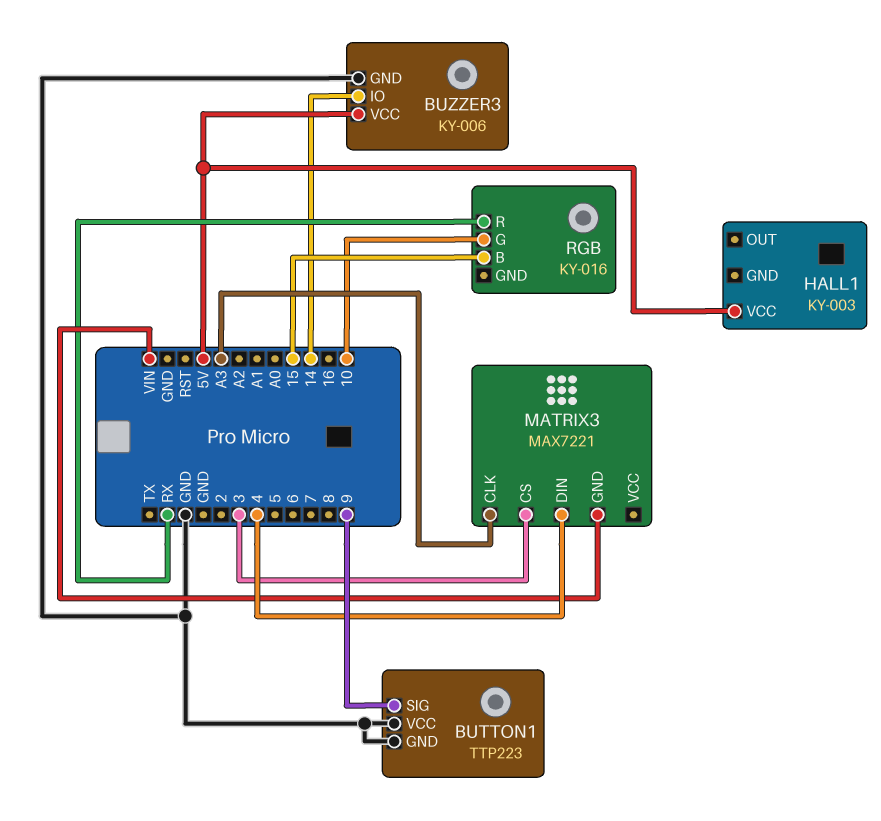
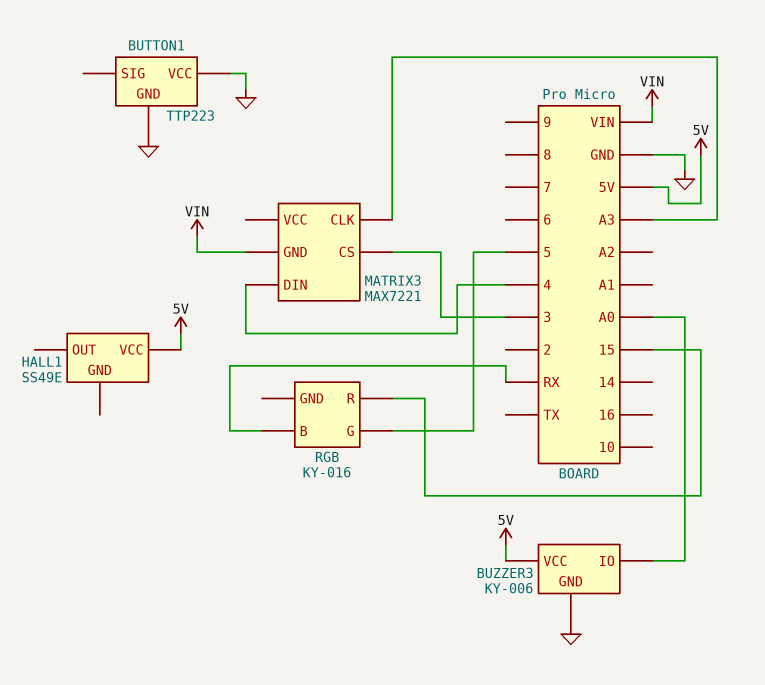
BUTTON1 pin SIG: 9 -> none
BUZZER3 pin IO: 14 -> A0
HALL1: KY-003 -> SS49E
RGB pin B: 15 -> RX
RGB pin G: 10 -> 5
RGB pin R: RX -> 15

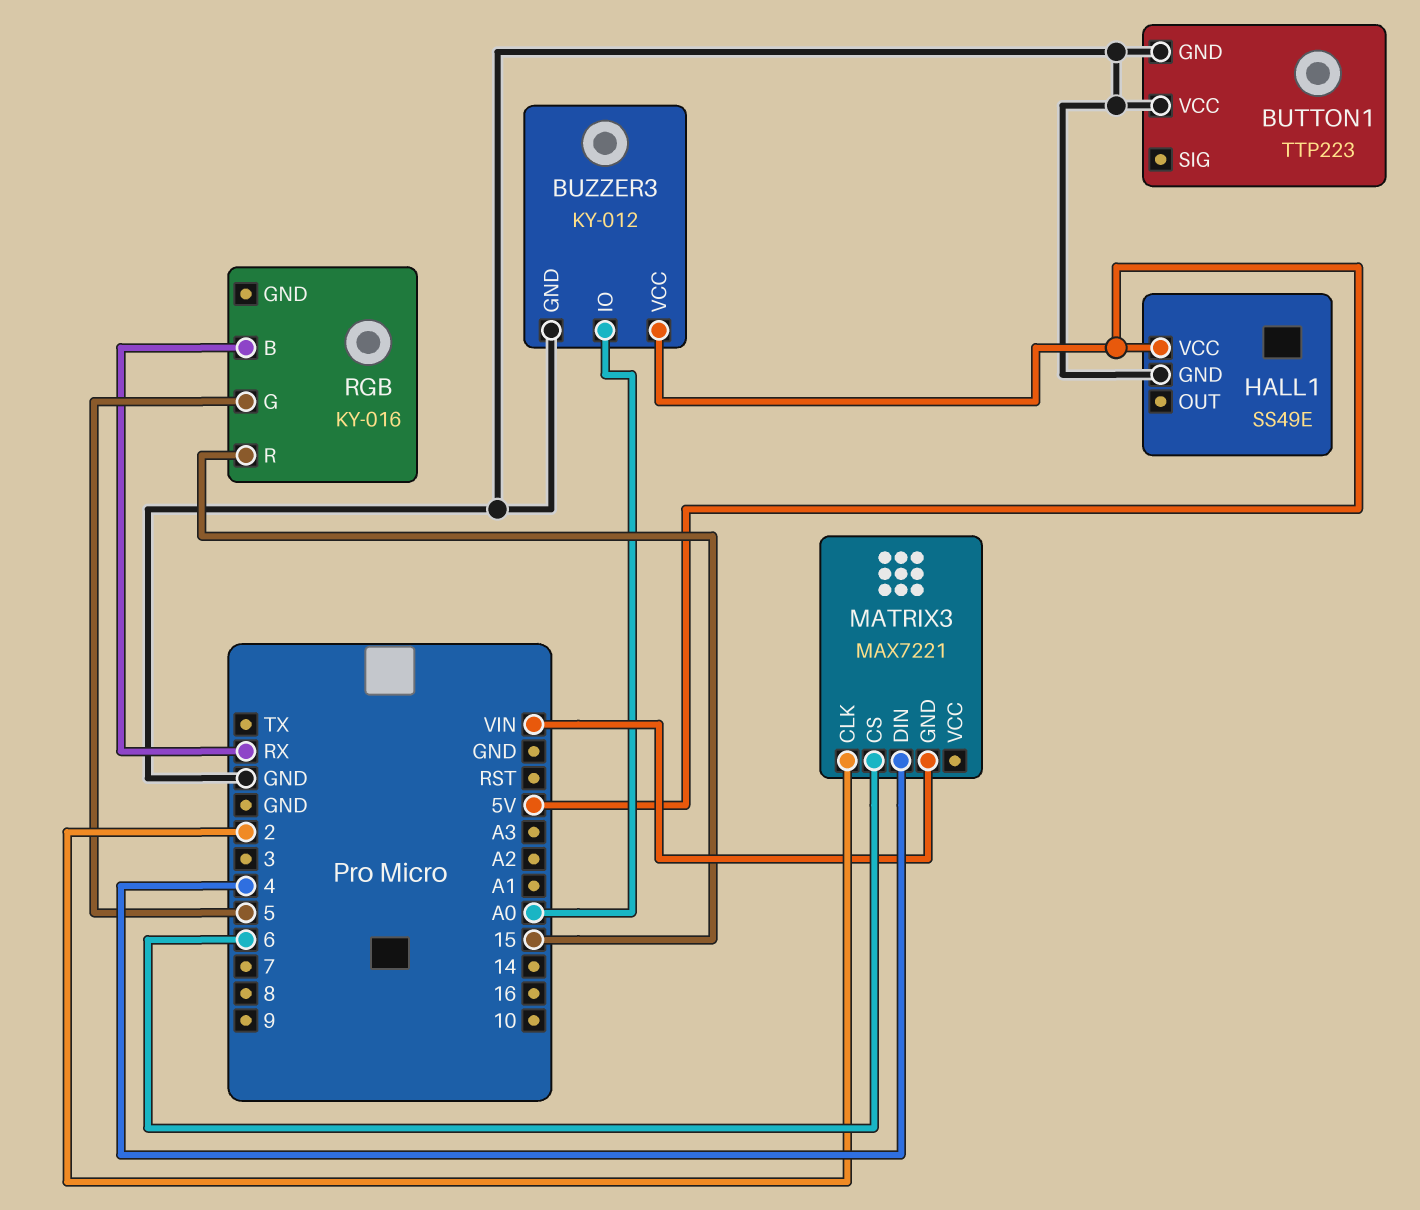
BUZZER3: KY-006 -> KY-012
HALL1 pin GND: none -> GND
MATRIX3 pin CLK: A3 -> 2
MATRIX3 pin CS: 3 -> 6

